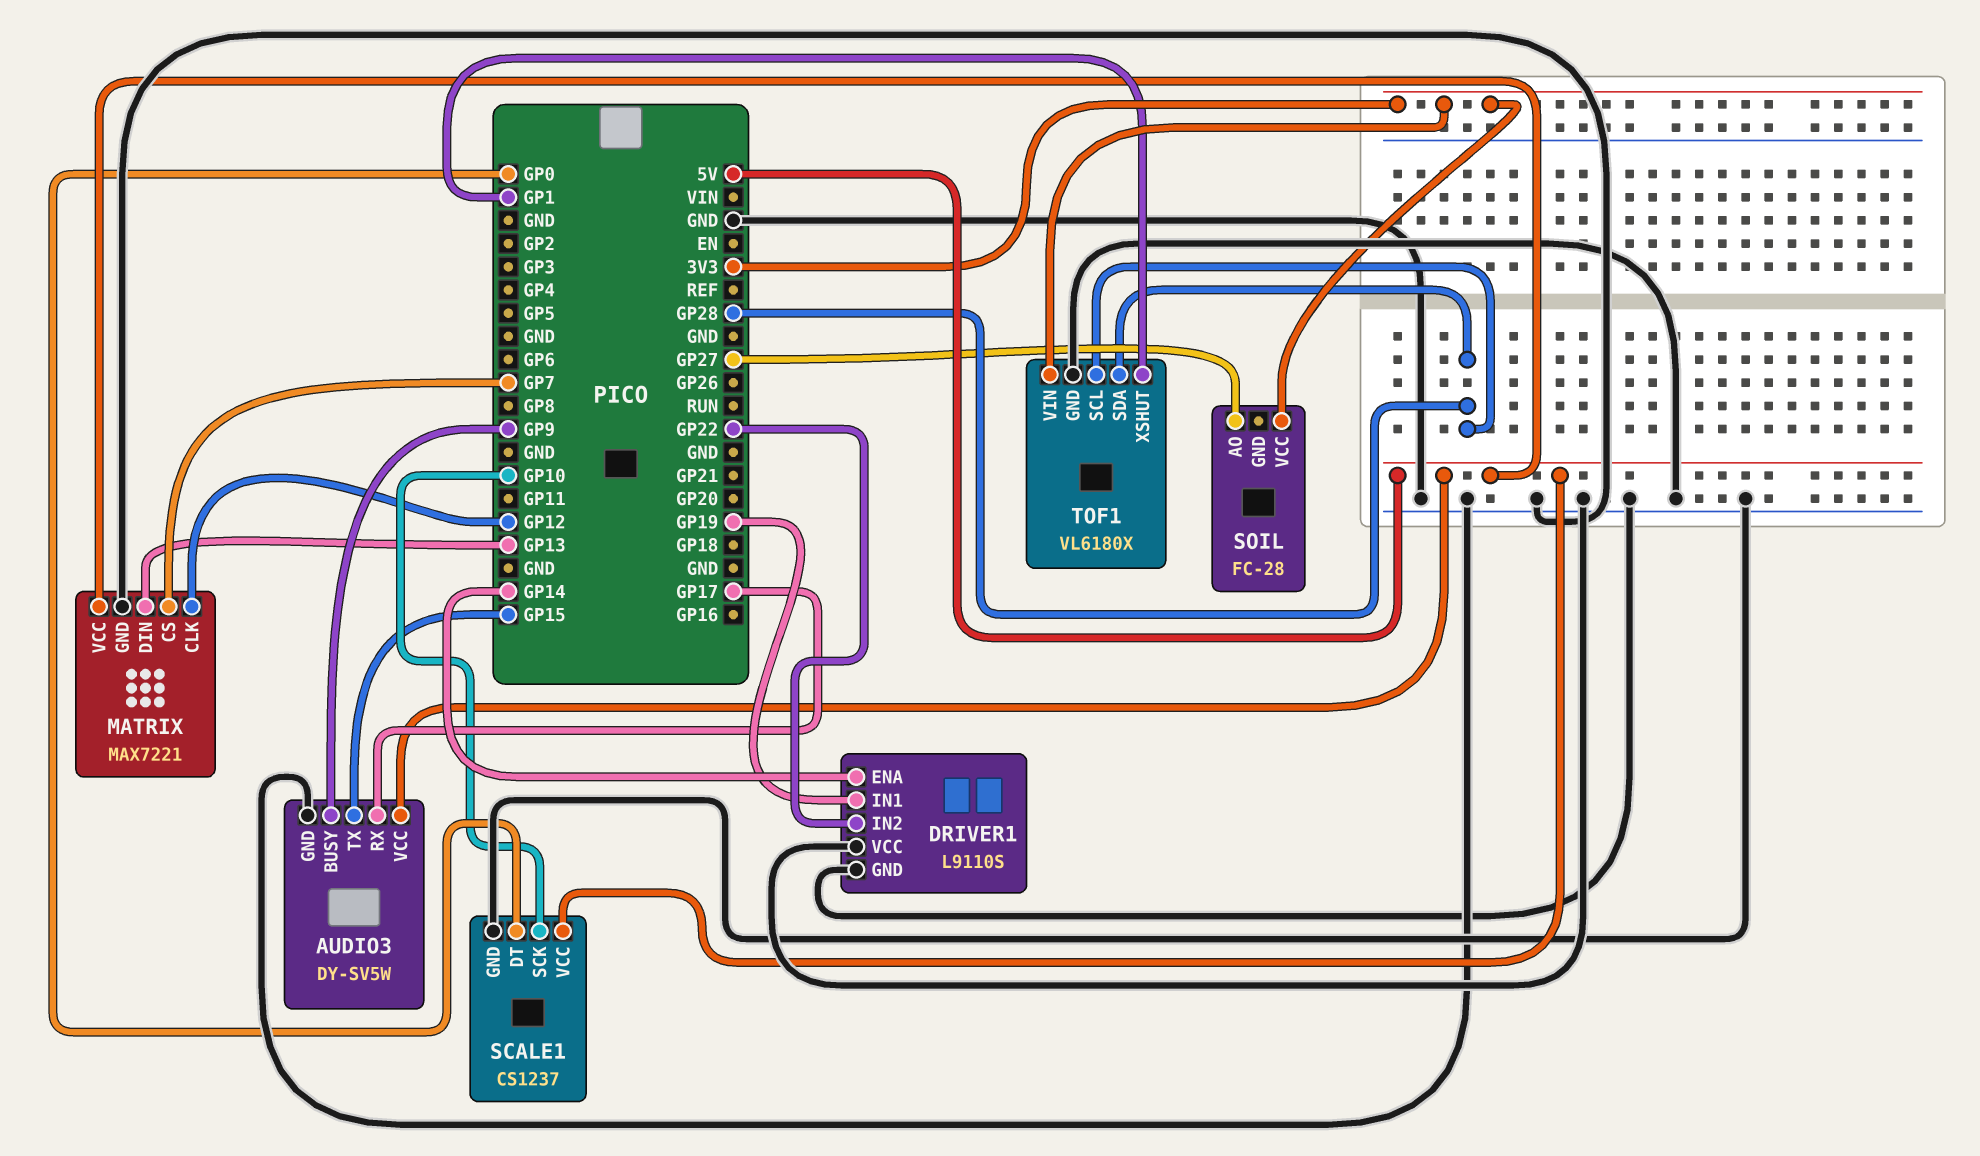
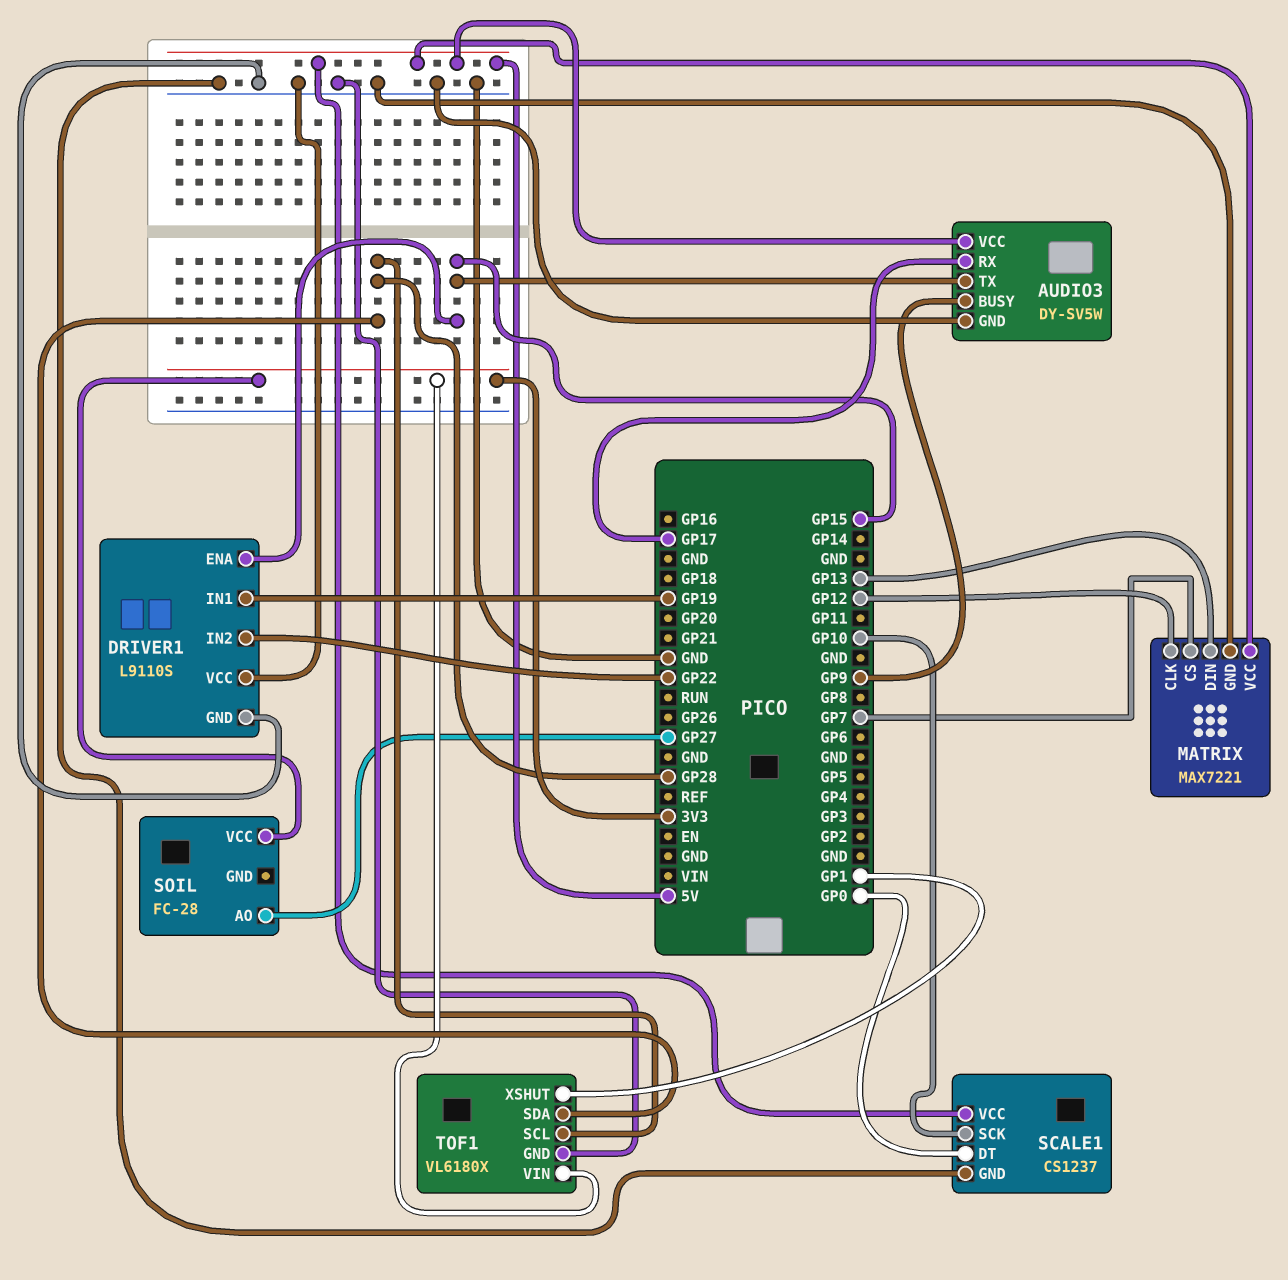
DRIVER1 pin ENA: GP14 -> GP15

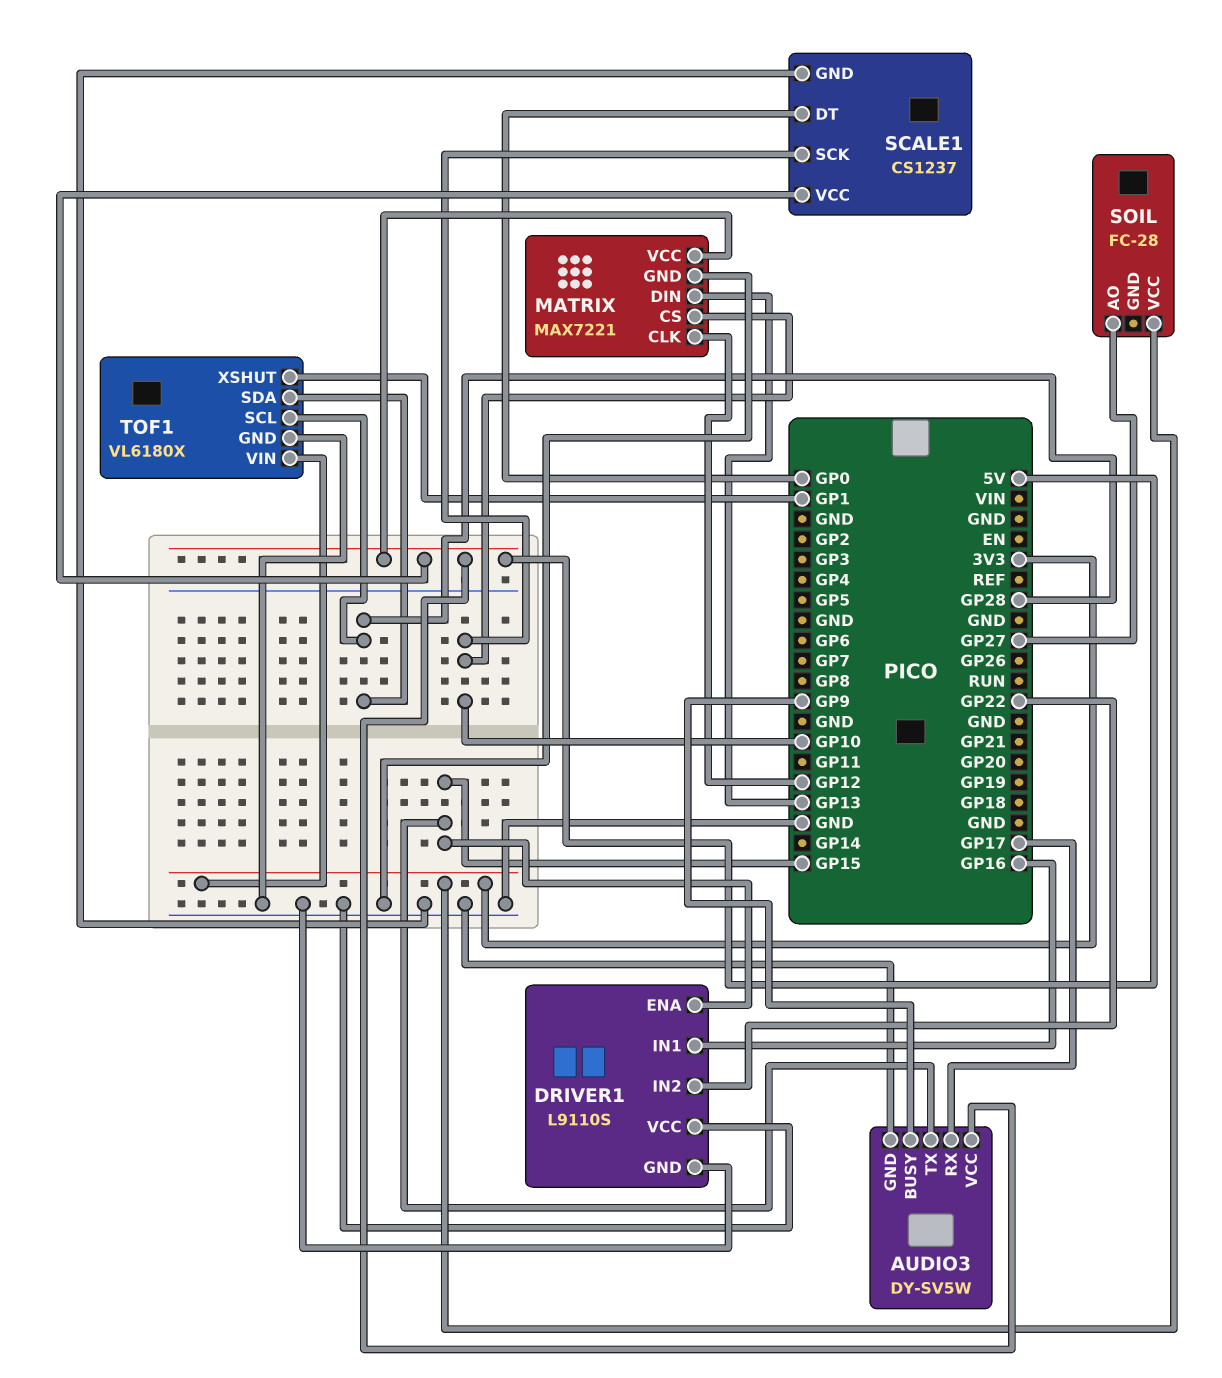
DRIVER1 pin IN1: GP19 -> GP16
MATRIX pin CS: GP7 -> GP10

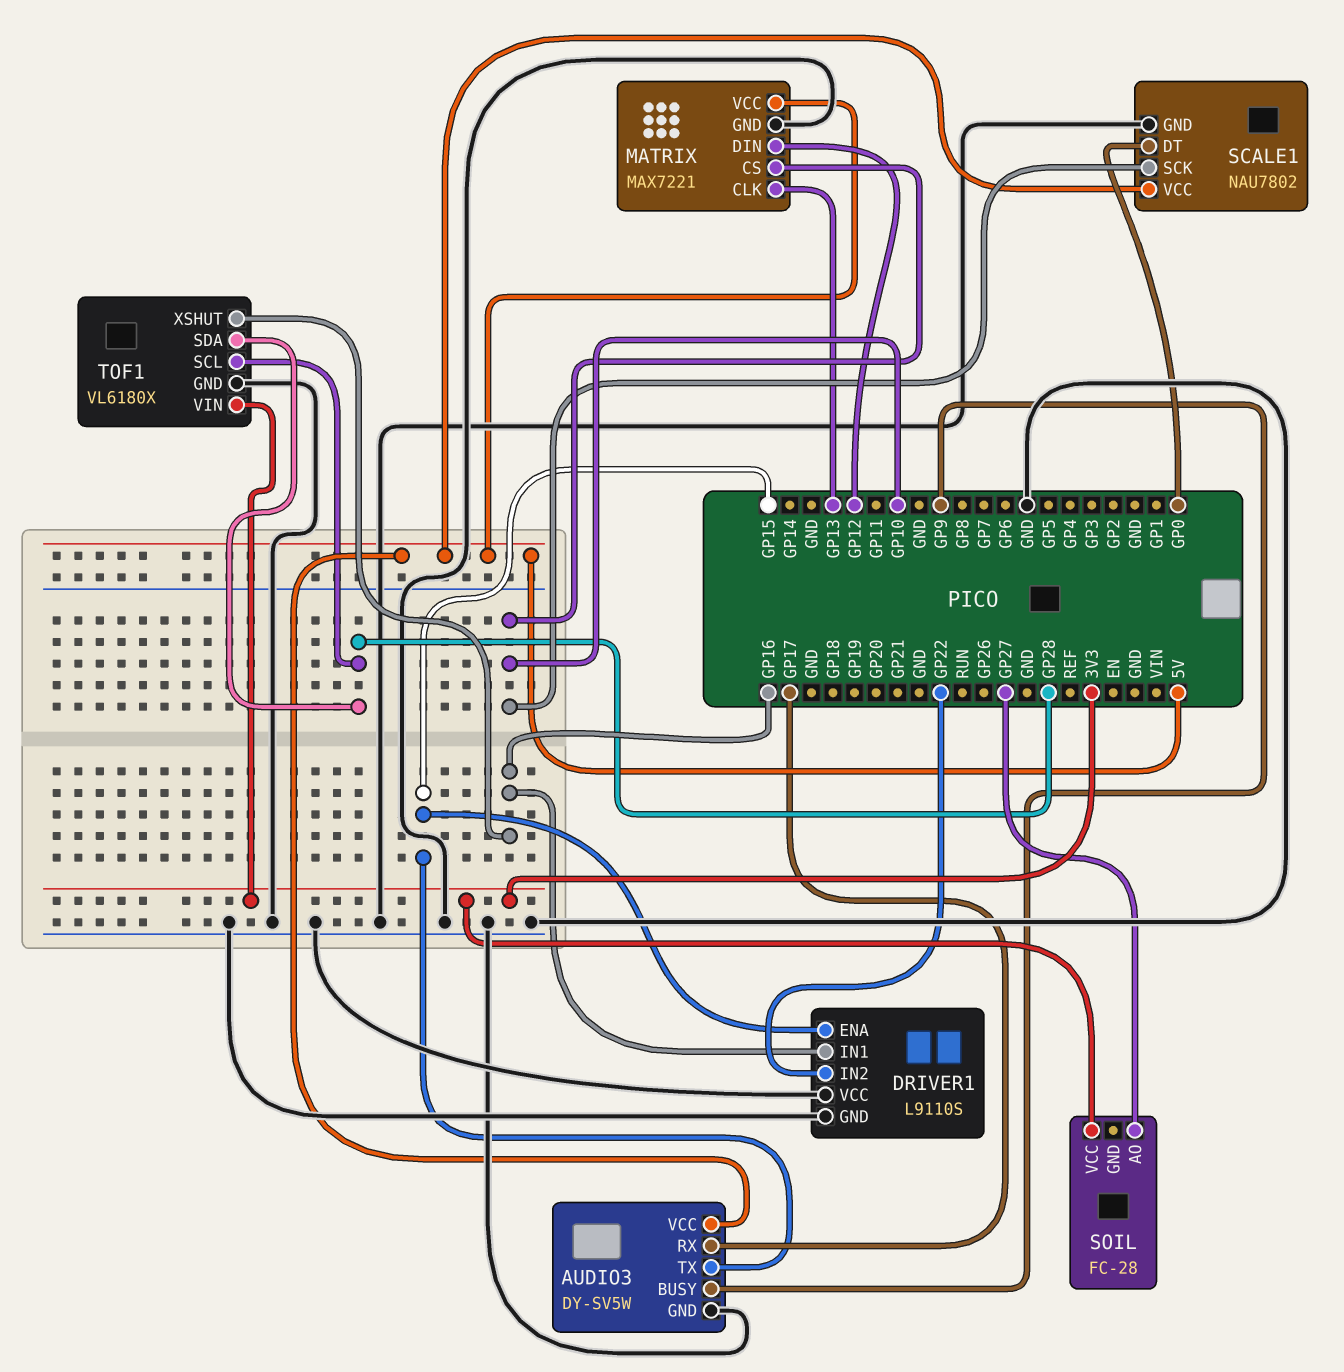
MATRIX pin CLK: GP12 -> GP13
MATRIX pin DIN: GP13 -> GP12
SCALE1: CS1237 -> NAU7802
TOF1 pin XSHUT: GP1 -> GP16

